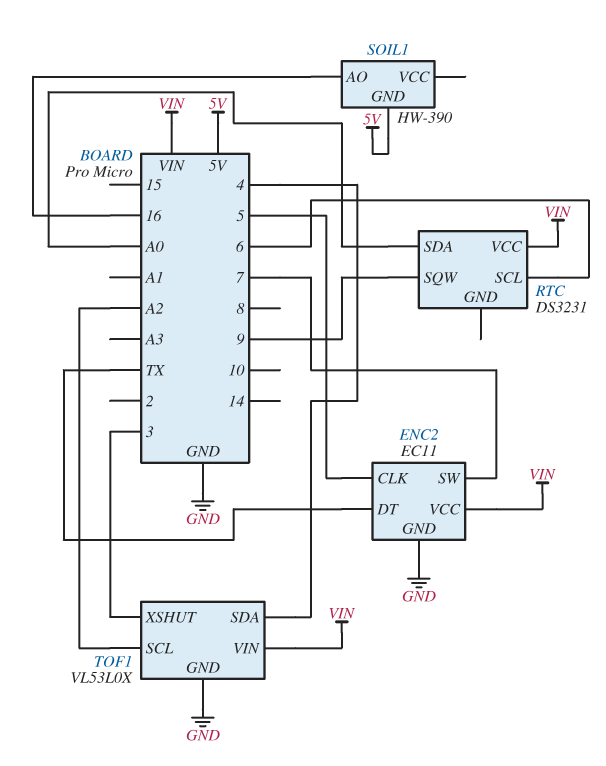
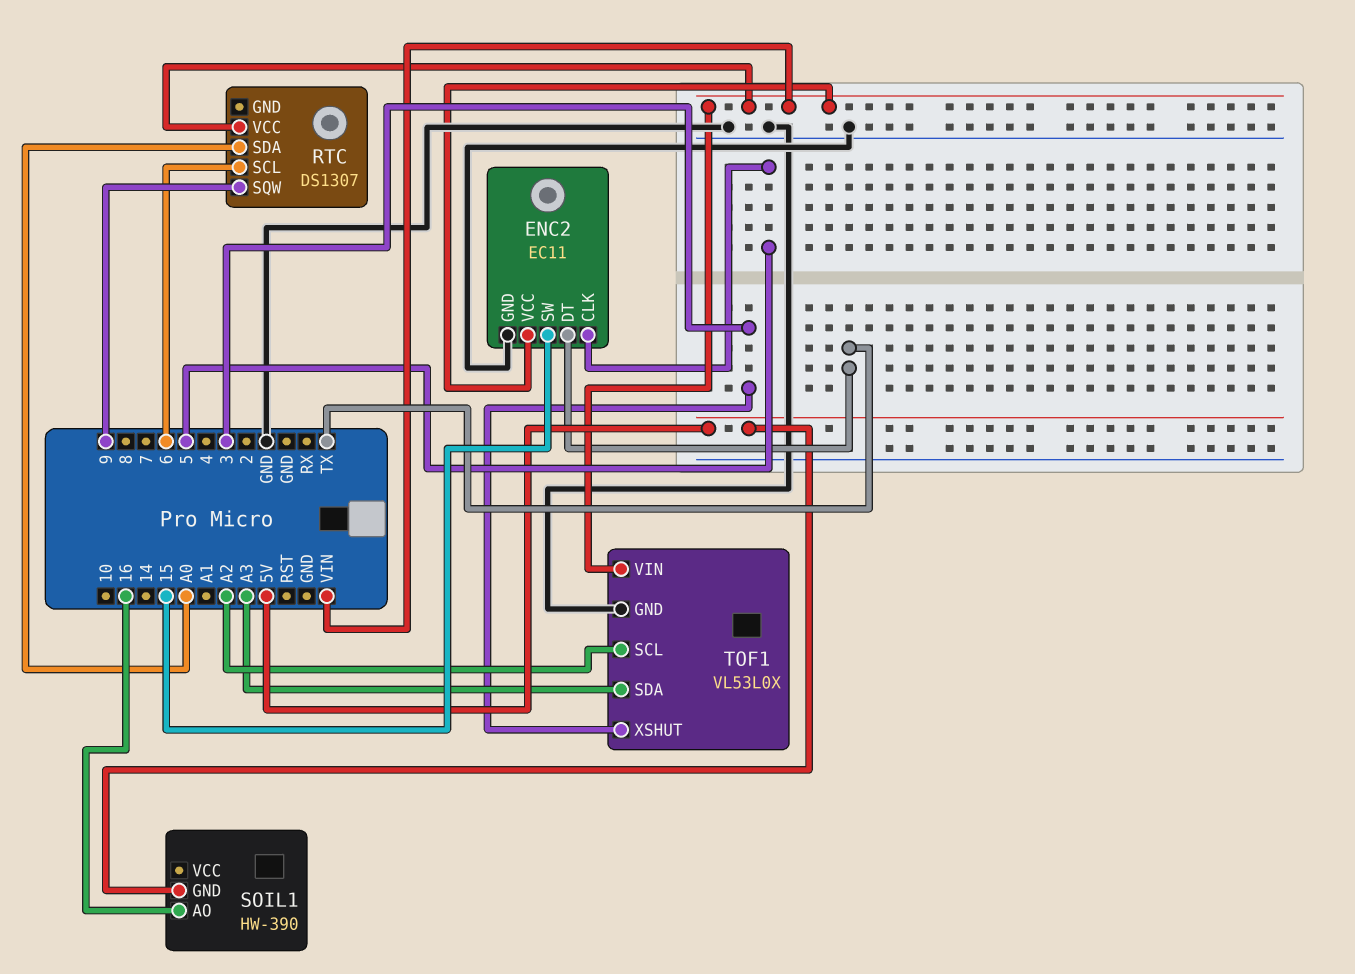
ENC2 pin SW: 7 -> 15
RTC: DS3231 -> DS1307
TOF1 pin SDA: 4 -> A3

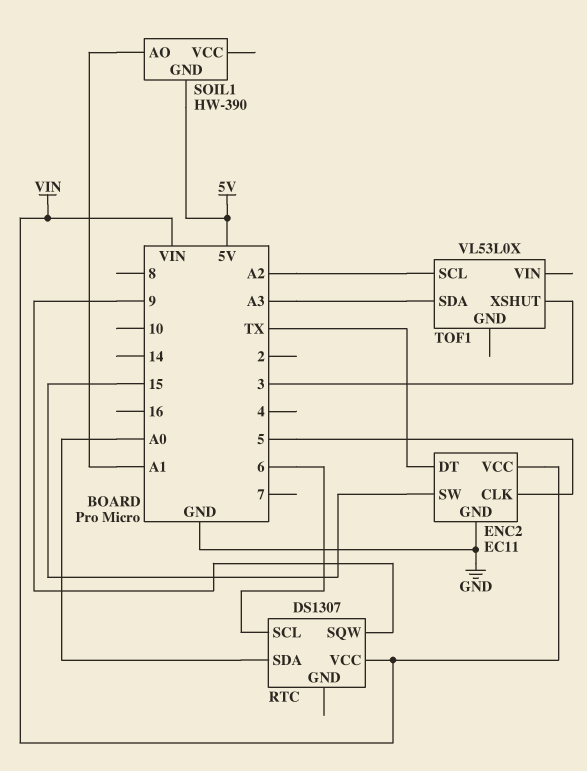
SOIL1 pin AO: 16 -> A1
TOF1 pin GND: GND -> none
TOF1 pin VIN: VIN -> none

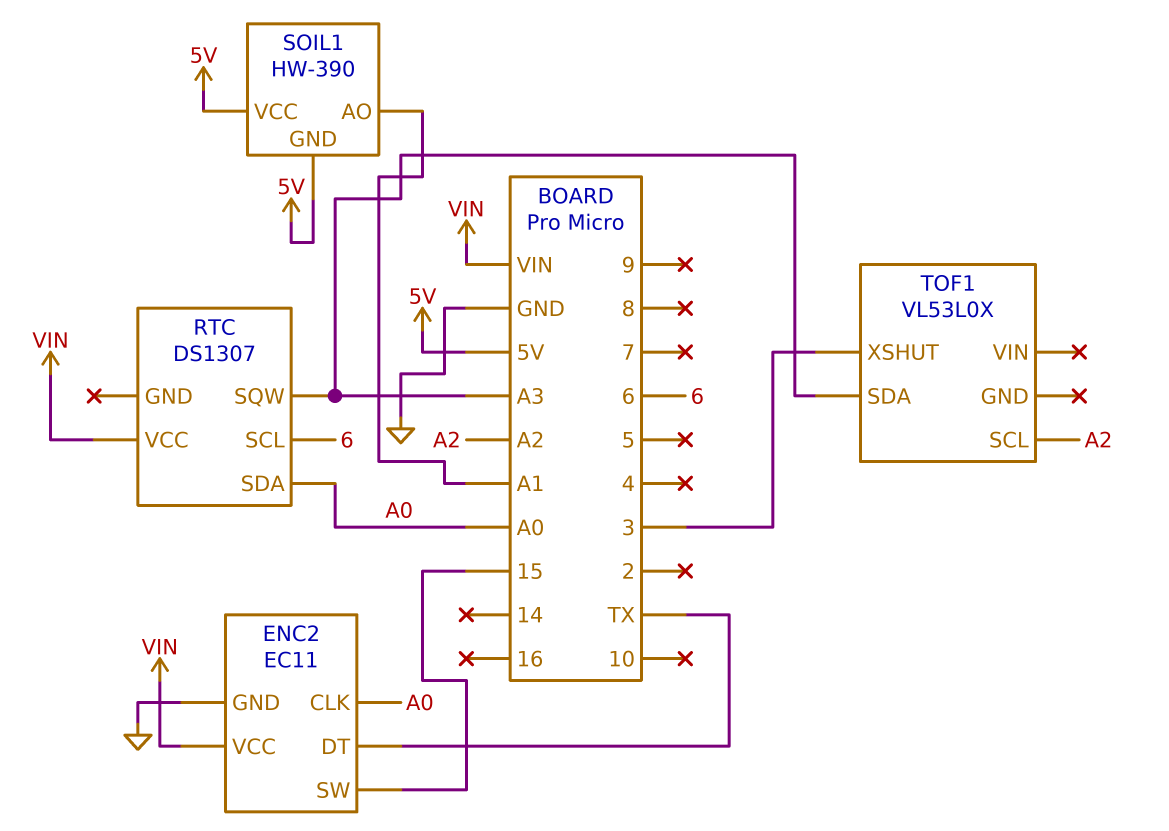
ENC2 pin CLK: 5 -> A0
RTC pin SQW: 9 -> A3
SOIL1 pin VCC: none -> 5V

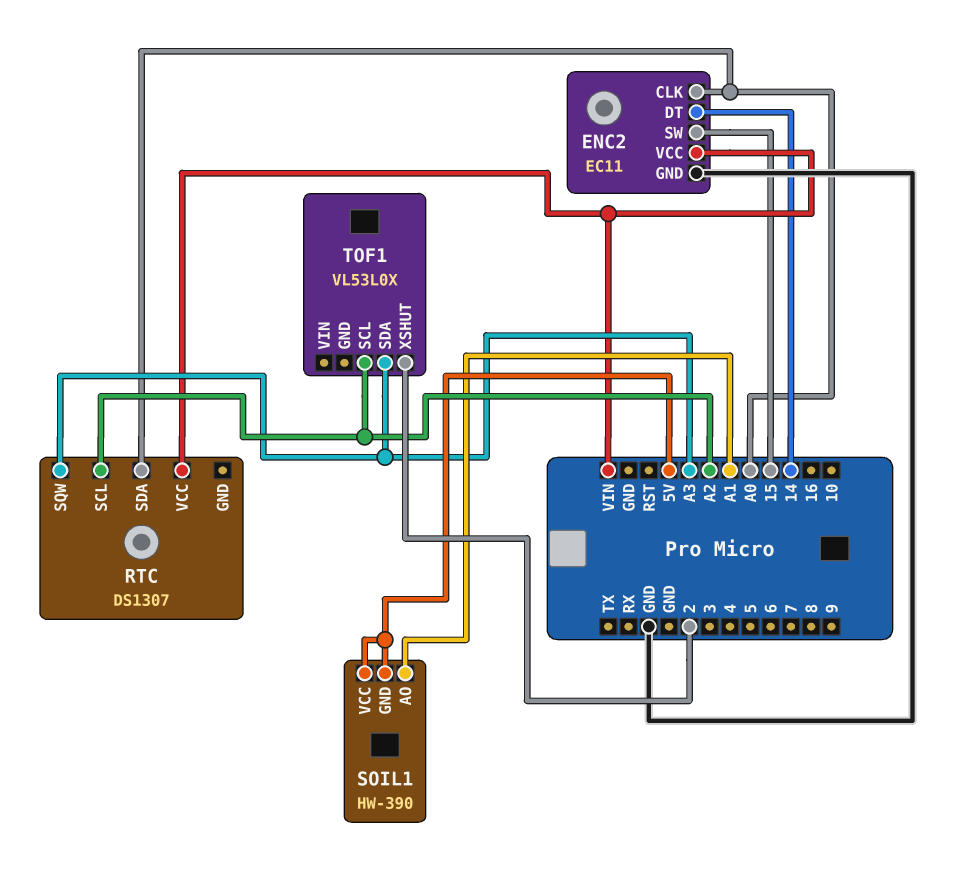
ENC2 pin DT: TX -> 14
RTC pin SCL: 6 -> A2
TOF1 pin XSHUT: 3 -> 2

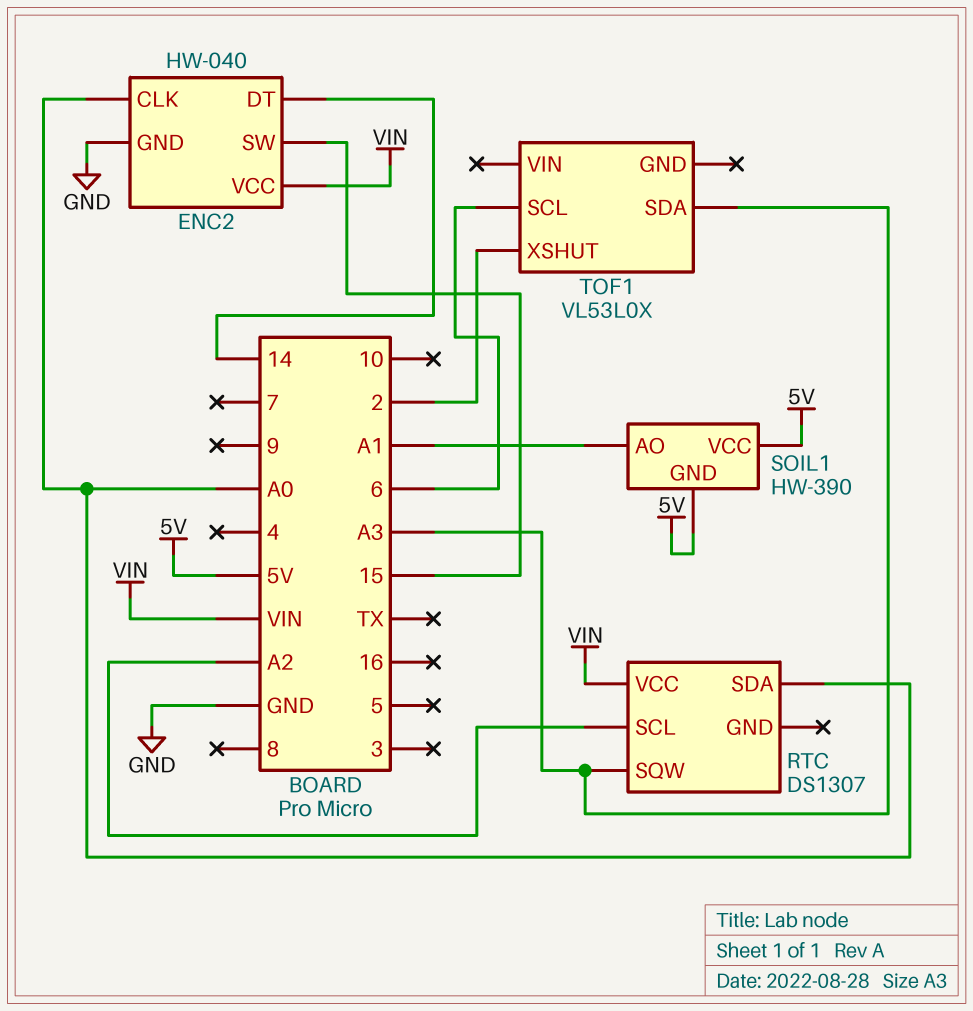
ENC2: EC11 -> HW-040
TOF1 pin SCL: A2 -> 6

